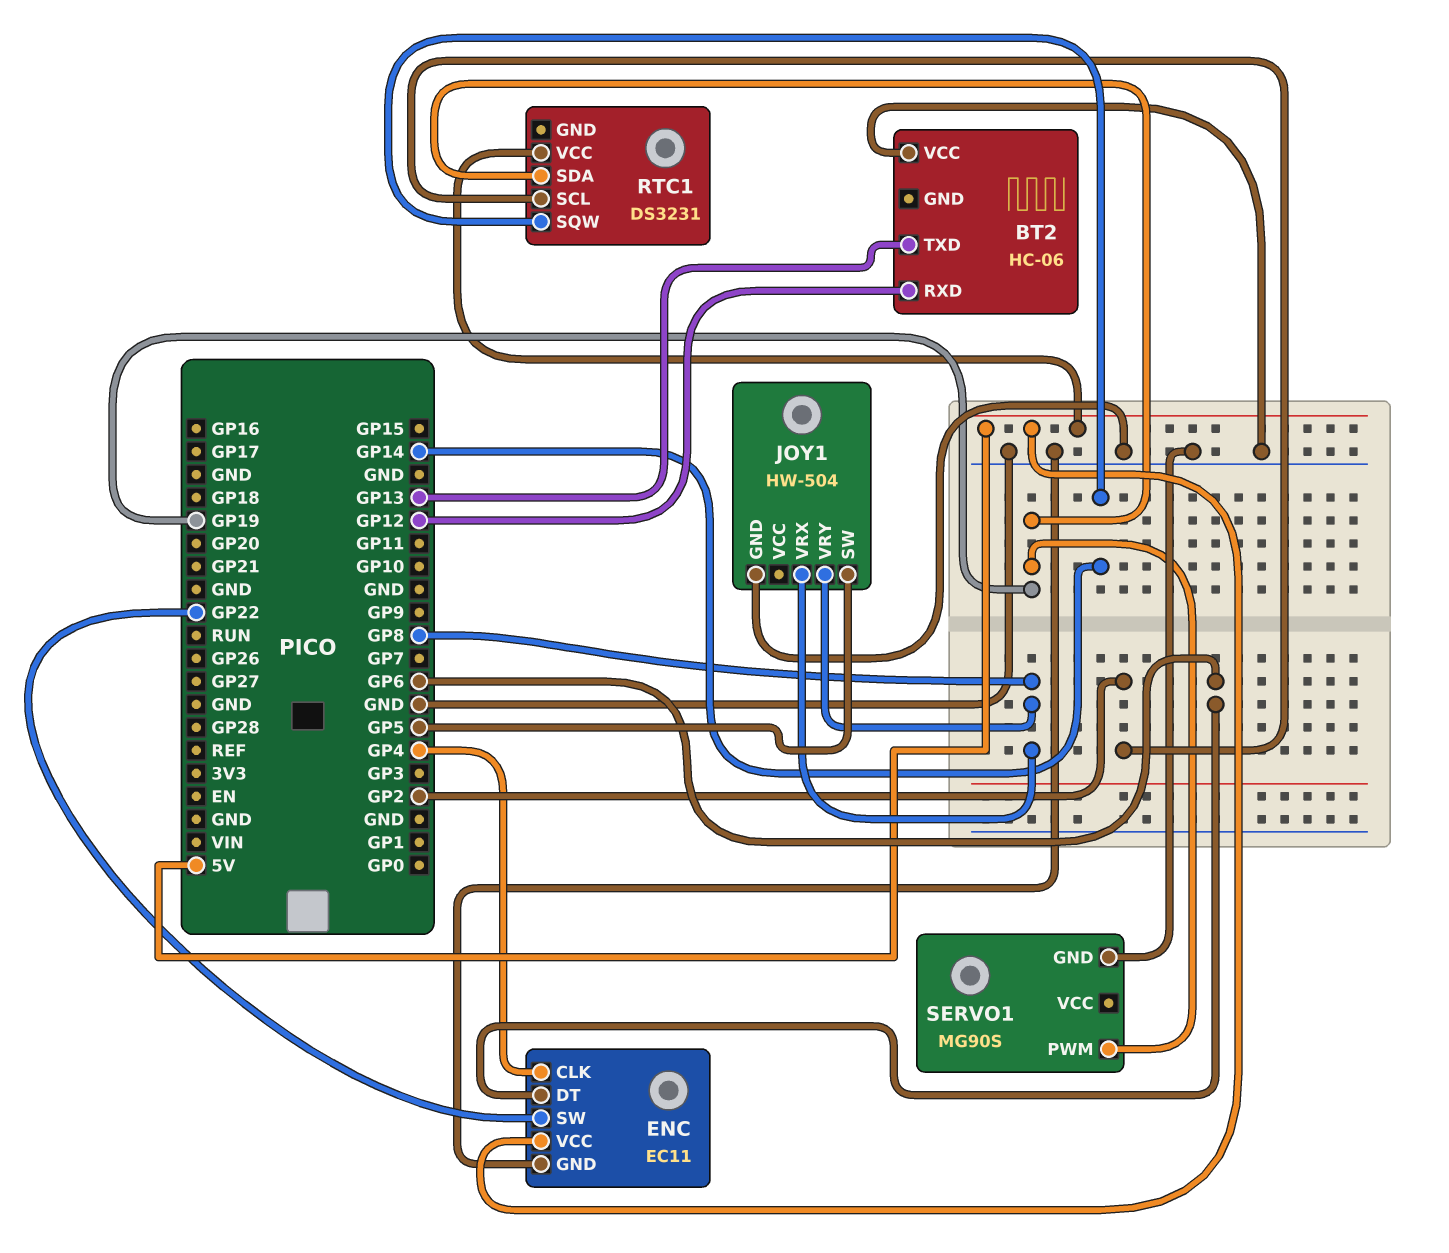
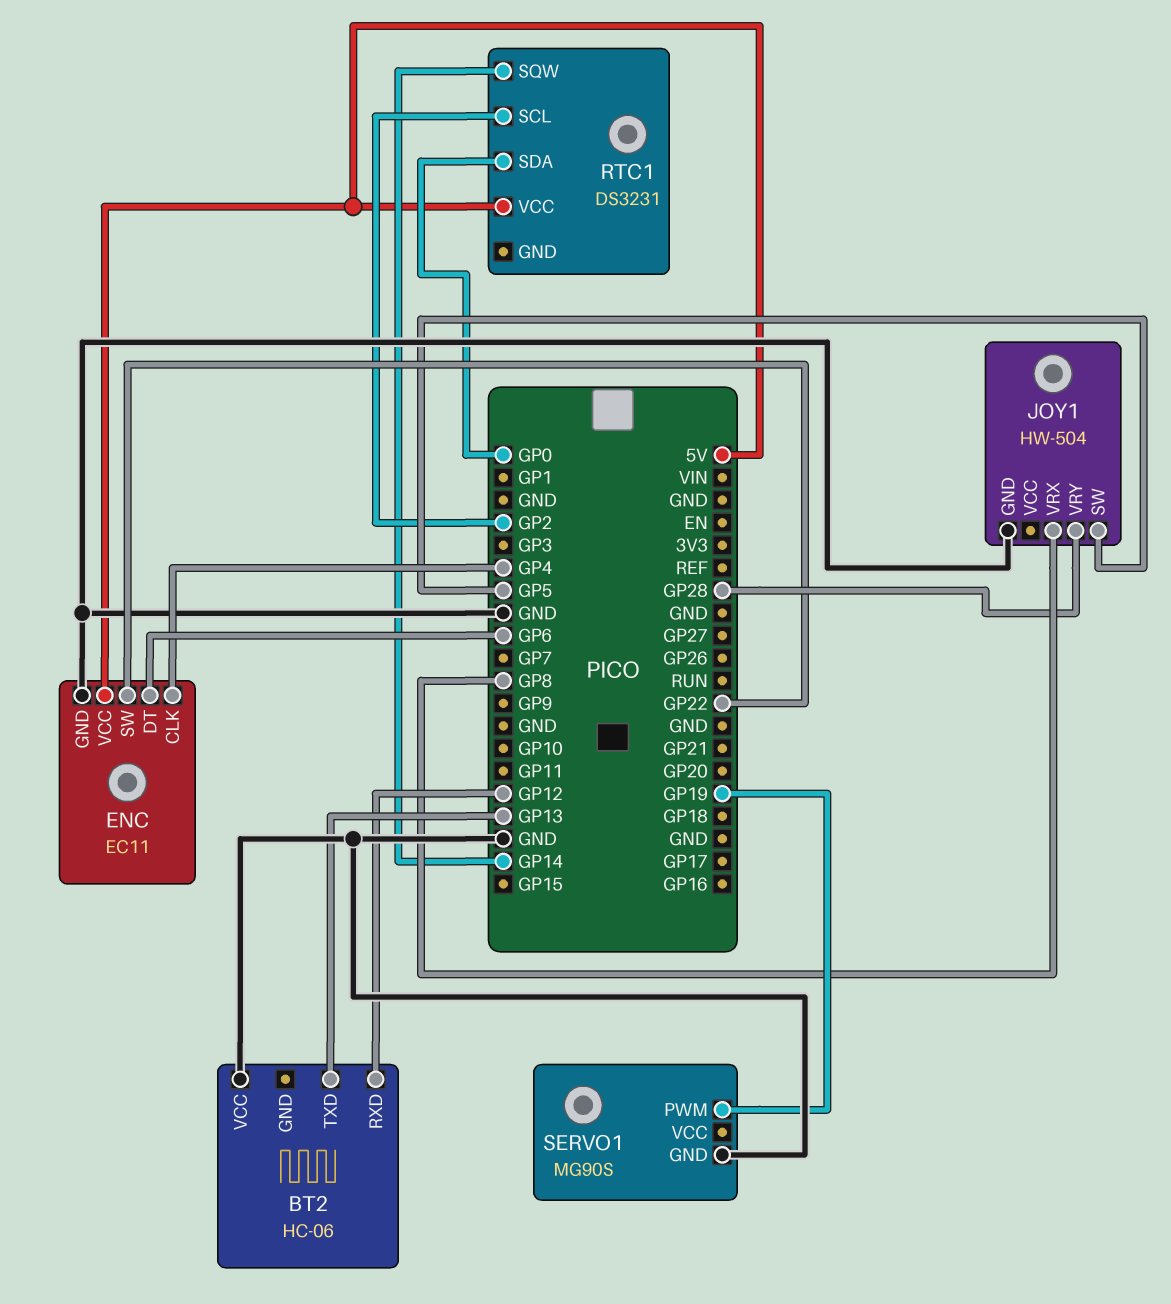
JOY1 pin VRY: GP8 -> GP28
RTC1 pin SDA: GP19 -> GP0

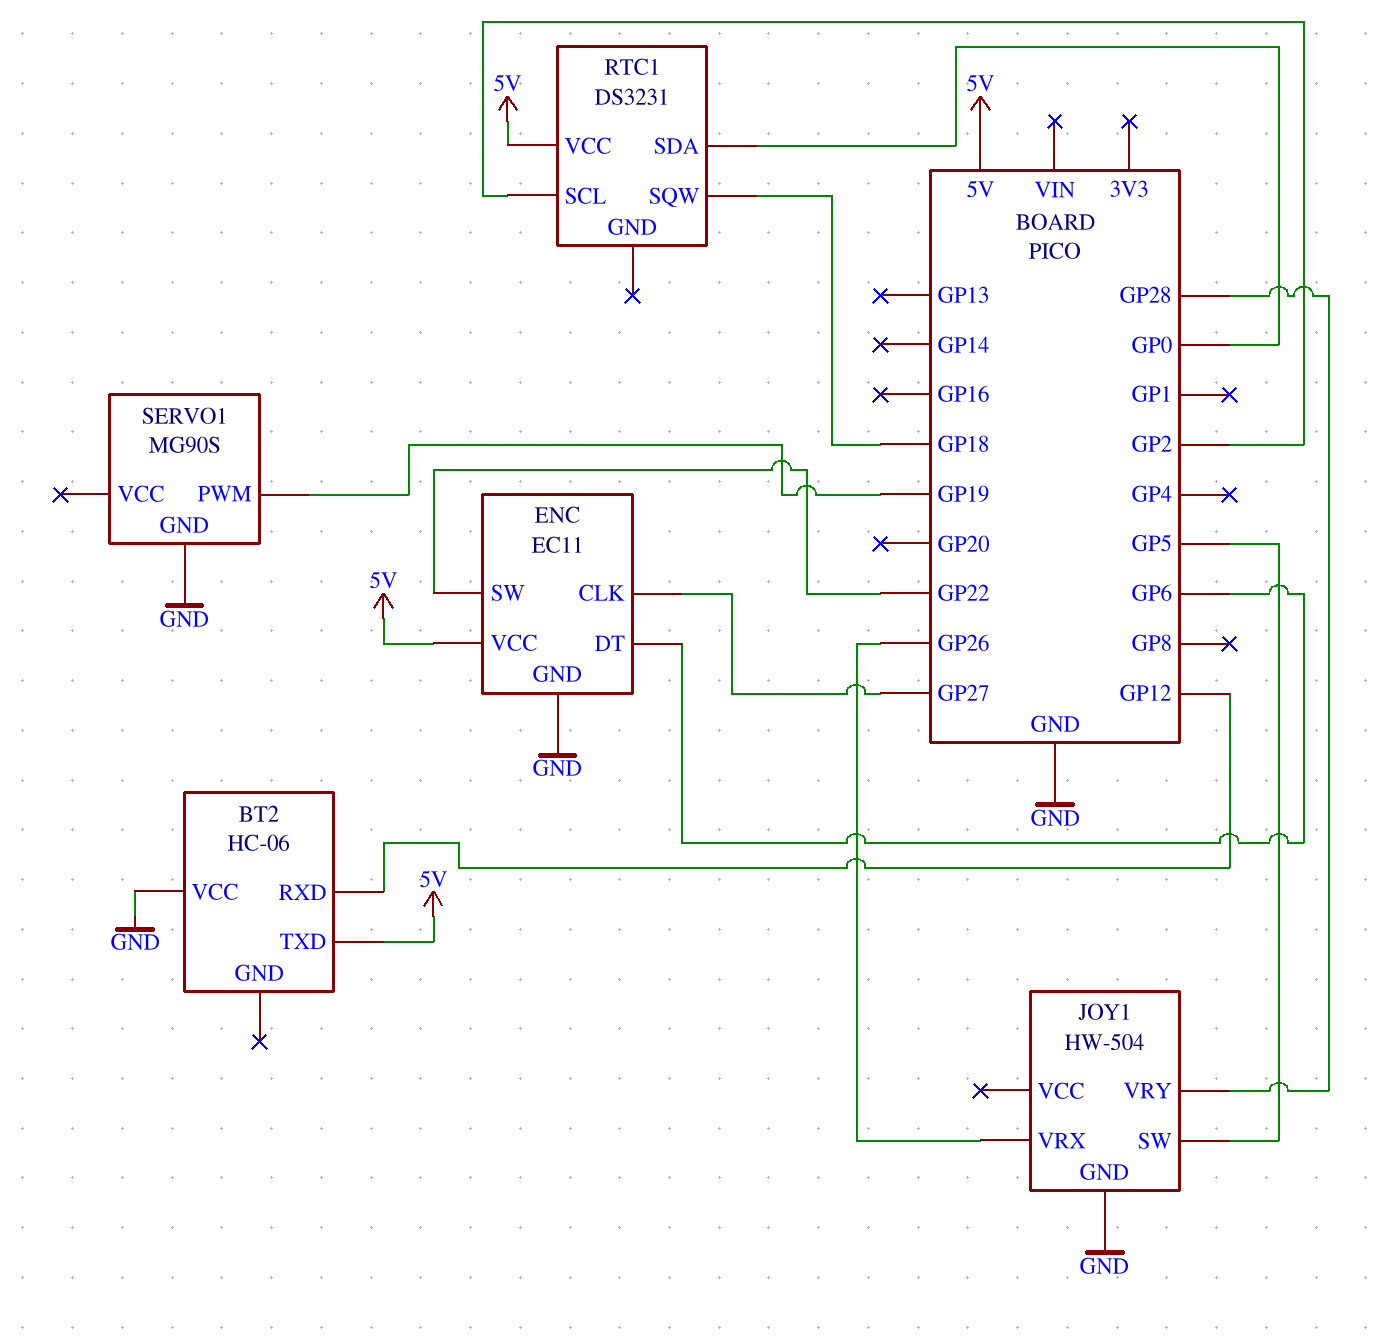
BT2 pin TXD: GP13 -> 5V
ENC pin CLK: GP4 -> GP27
JOY1 pin VRX: GP8 -> GP26
RTC1 pin SQW: GP14 -> GP18

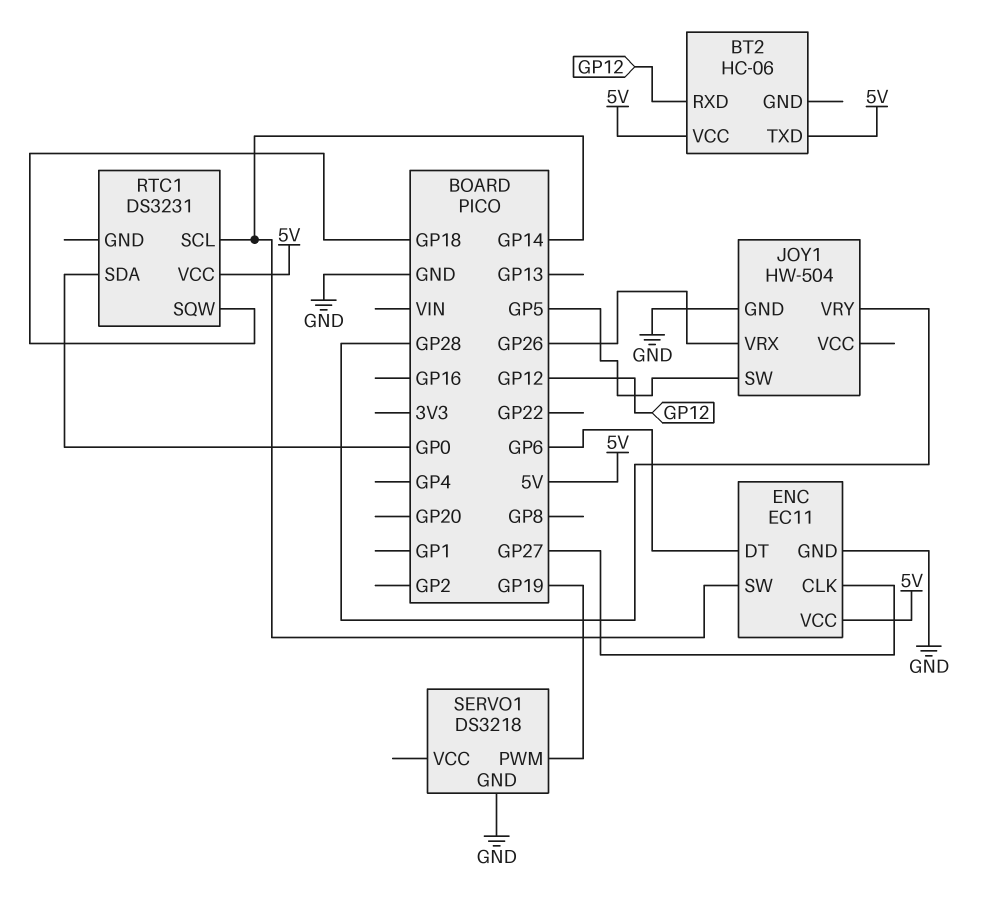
BT2 pin VCC: GND -> 5V
ENC pin SW: GP22 -> GP14
RTC1 pin SCL: GP2 -> GP14
SERVO1: MG90S -> DS3218

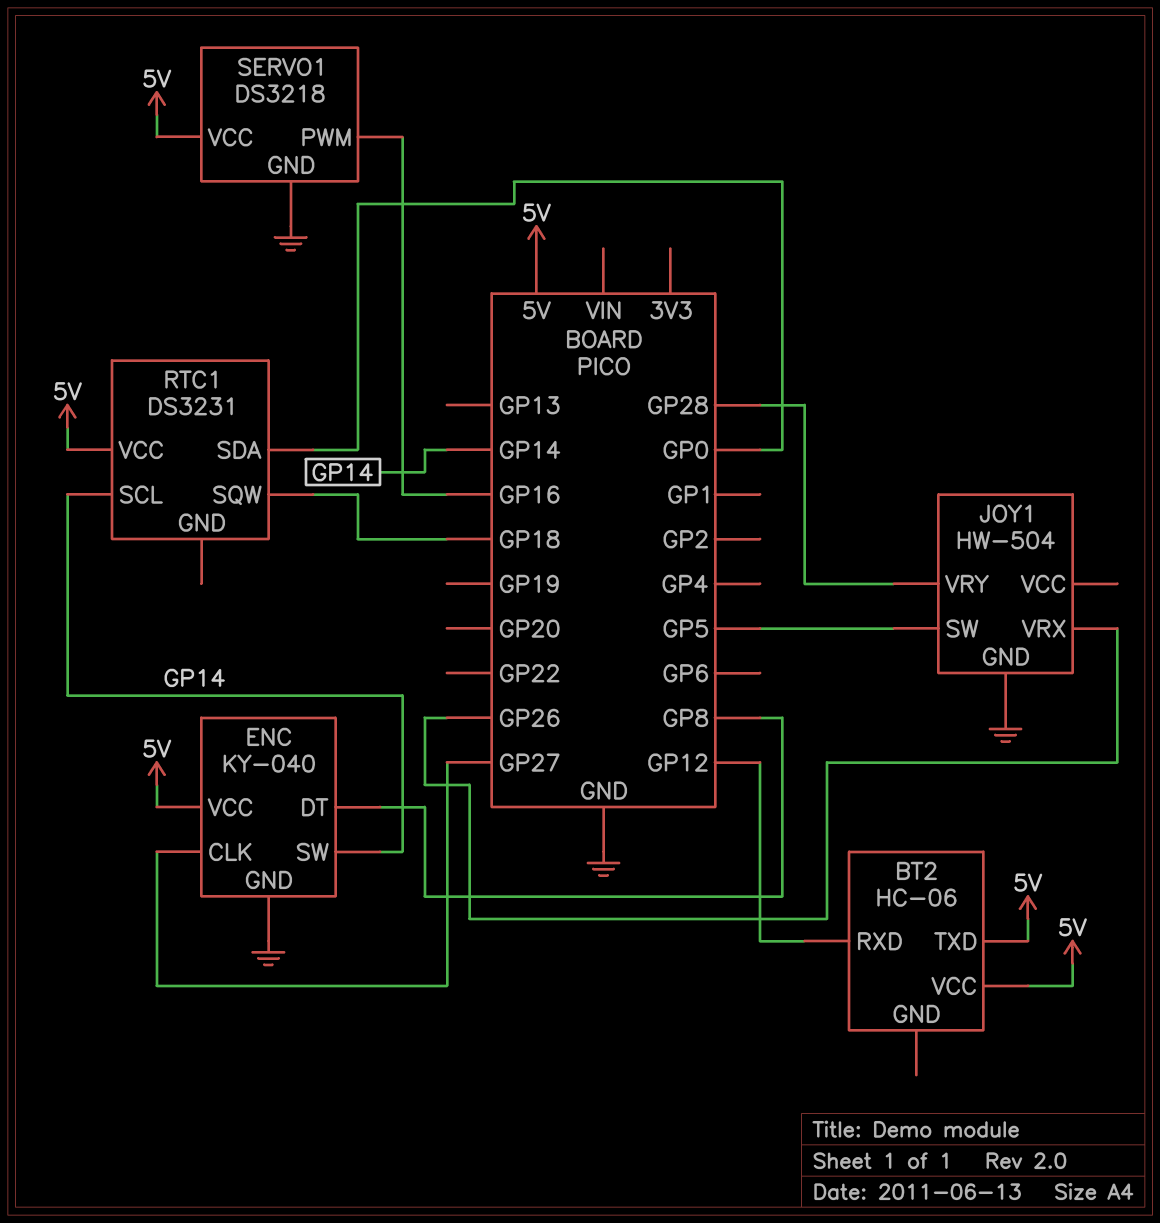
ENC: EC11 -> KY-040
ENC pin DT: GP6 -> GP8
SERVO1 pin PWM: GP19 -> GP16
SERVO1 pin VCC: none -> 5V

